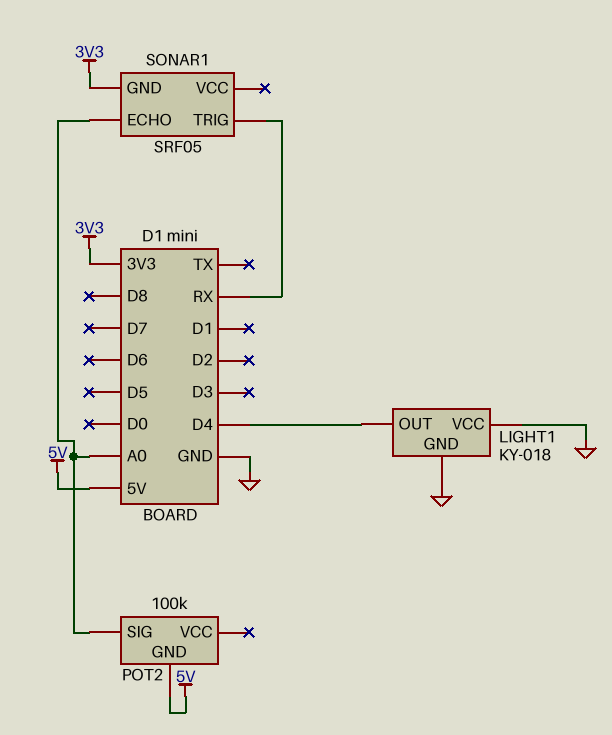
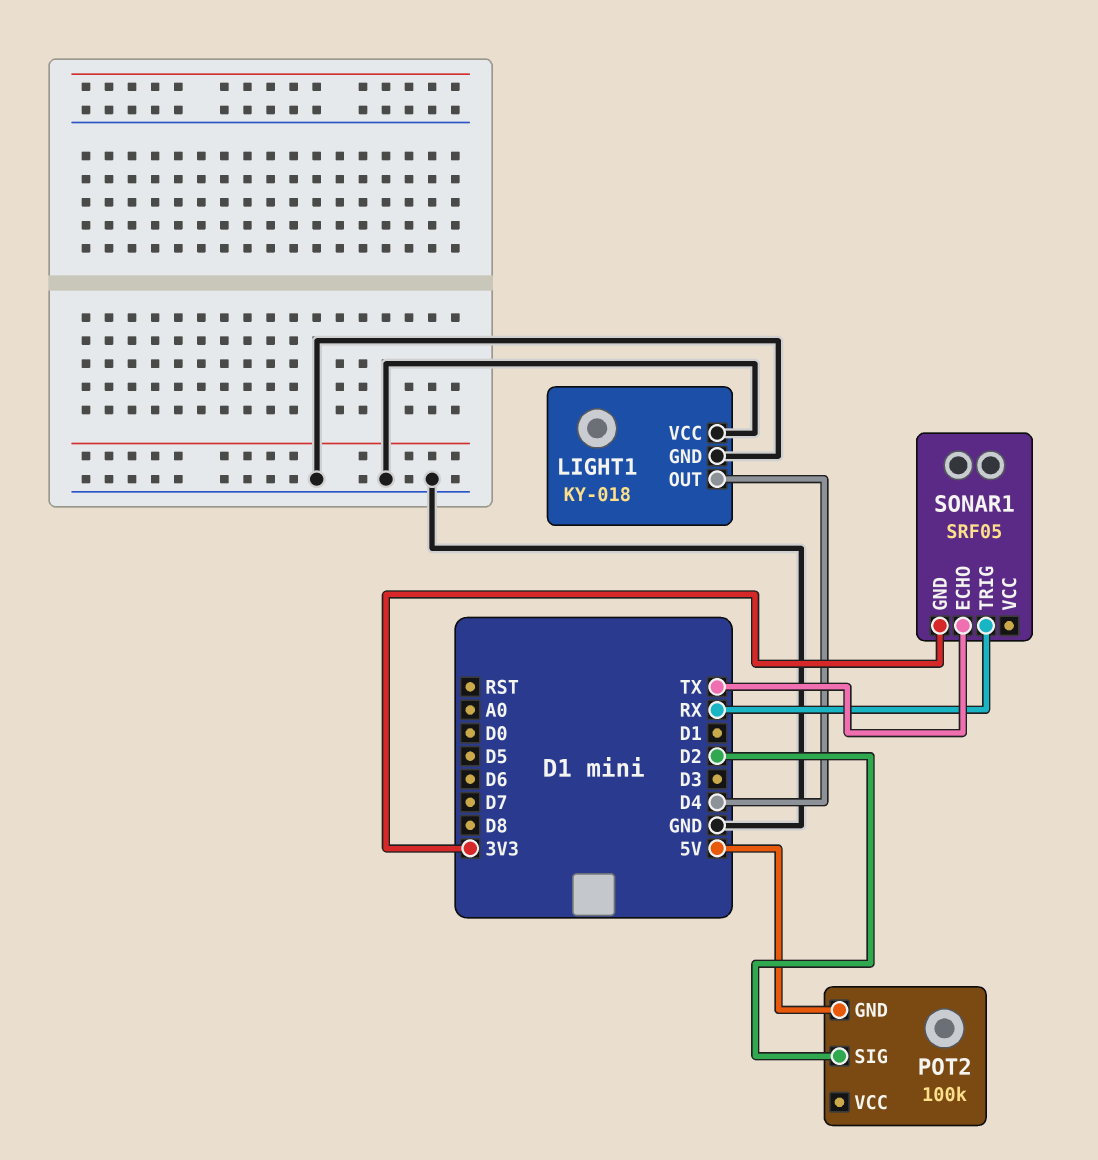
POT2 pin SIG: A0 -> D2
SONAR1 pin ECHO: A0 -> TX

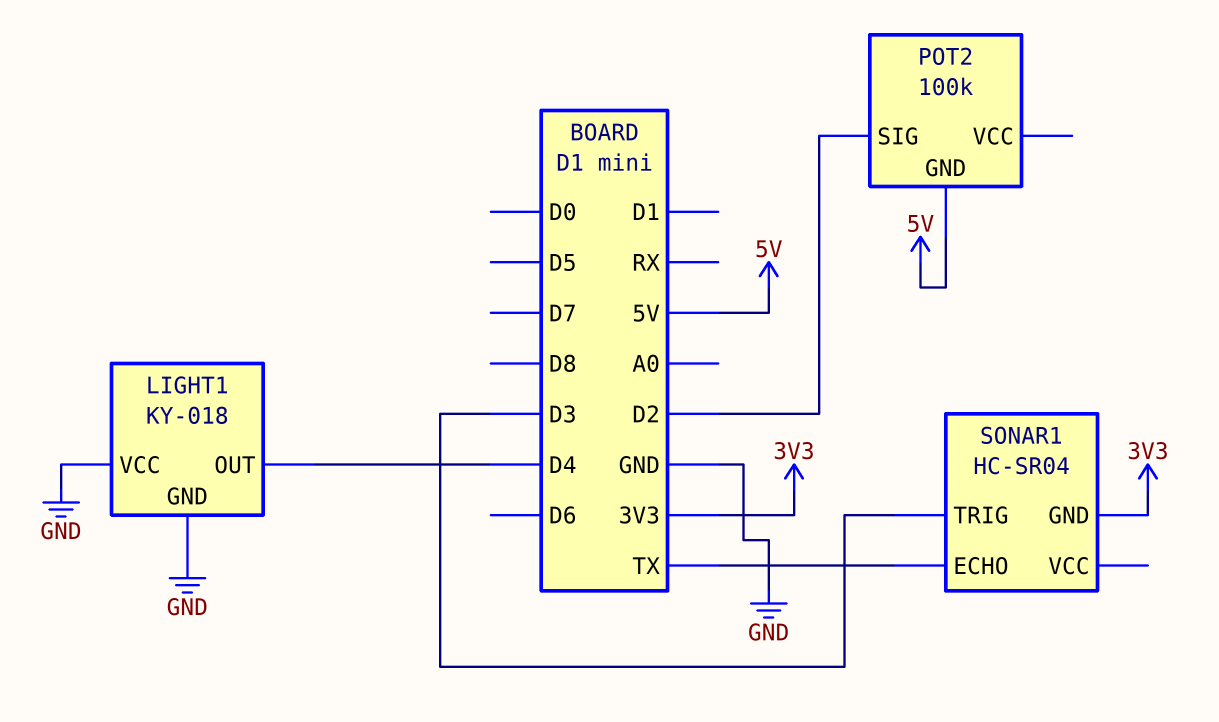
SONAR1: SRF05 -> HC-SR04
SONAR1 pin TRIG: RX -> D3

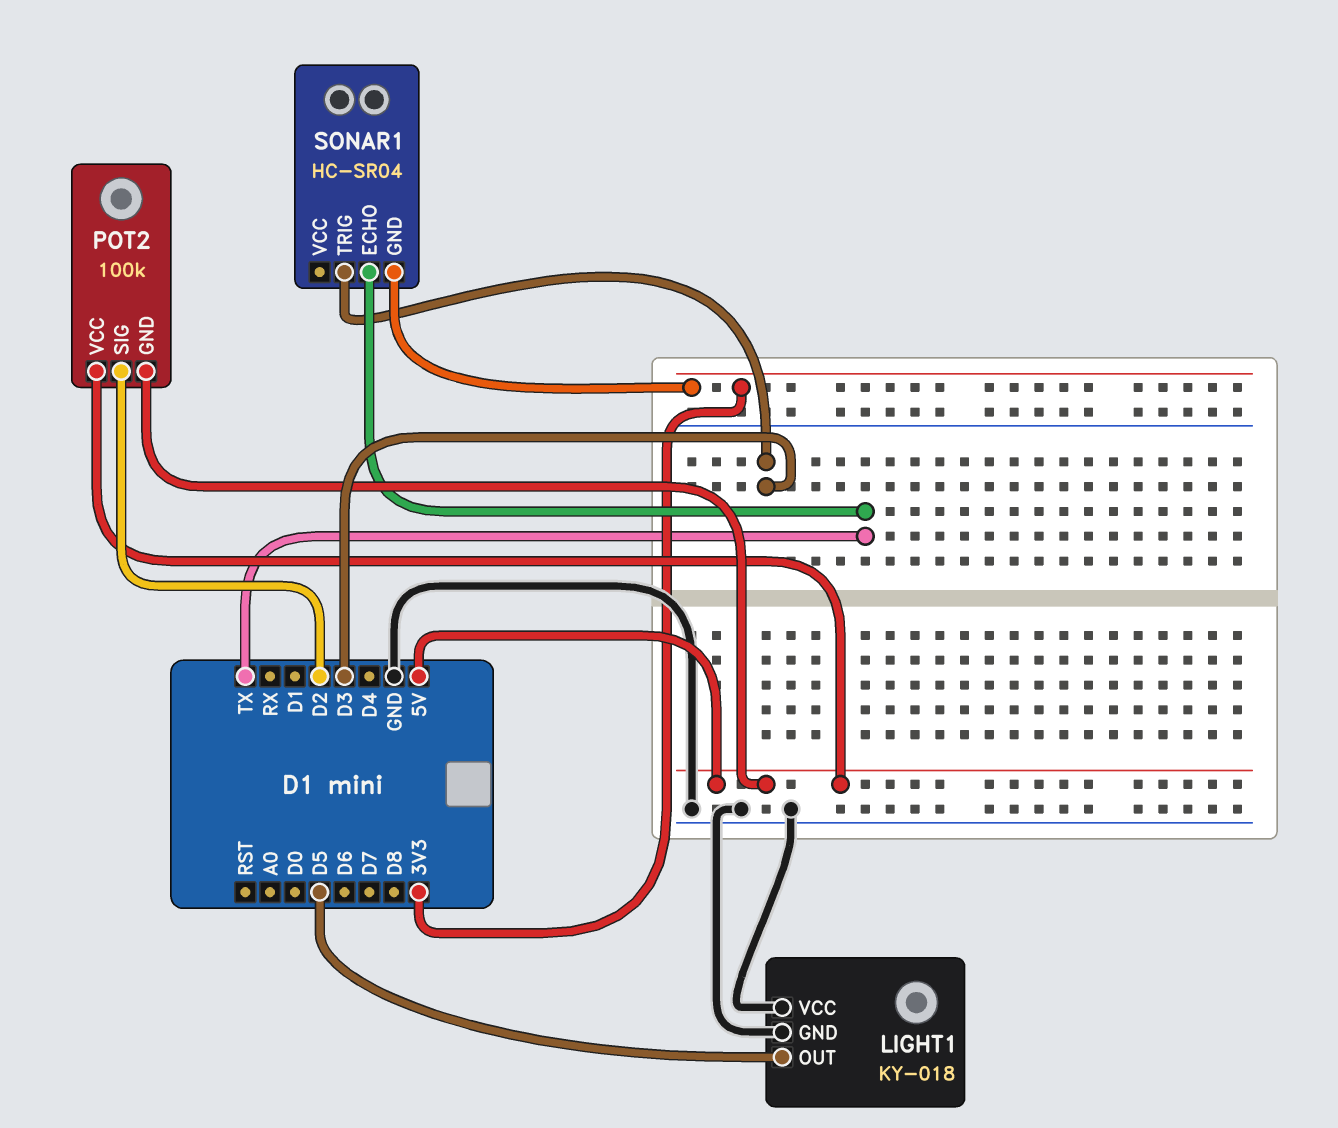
LIGHT1 pin OUT: D4 -> D5
POT2 pin VCC: none -> 5V

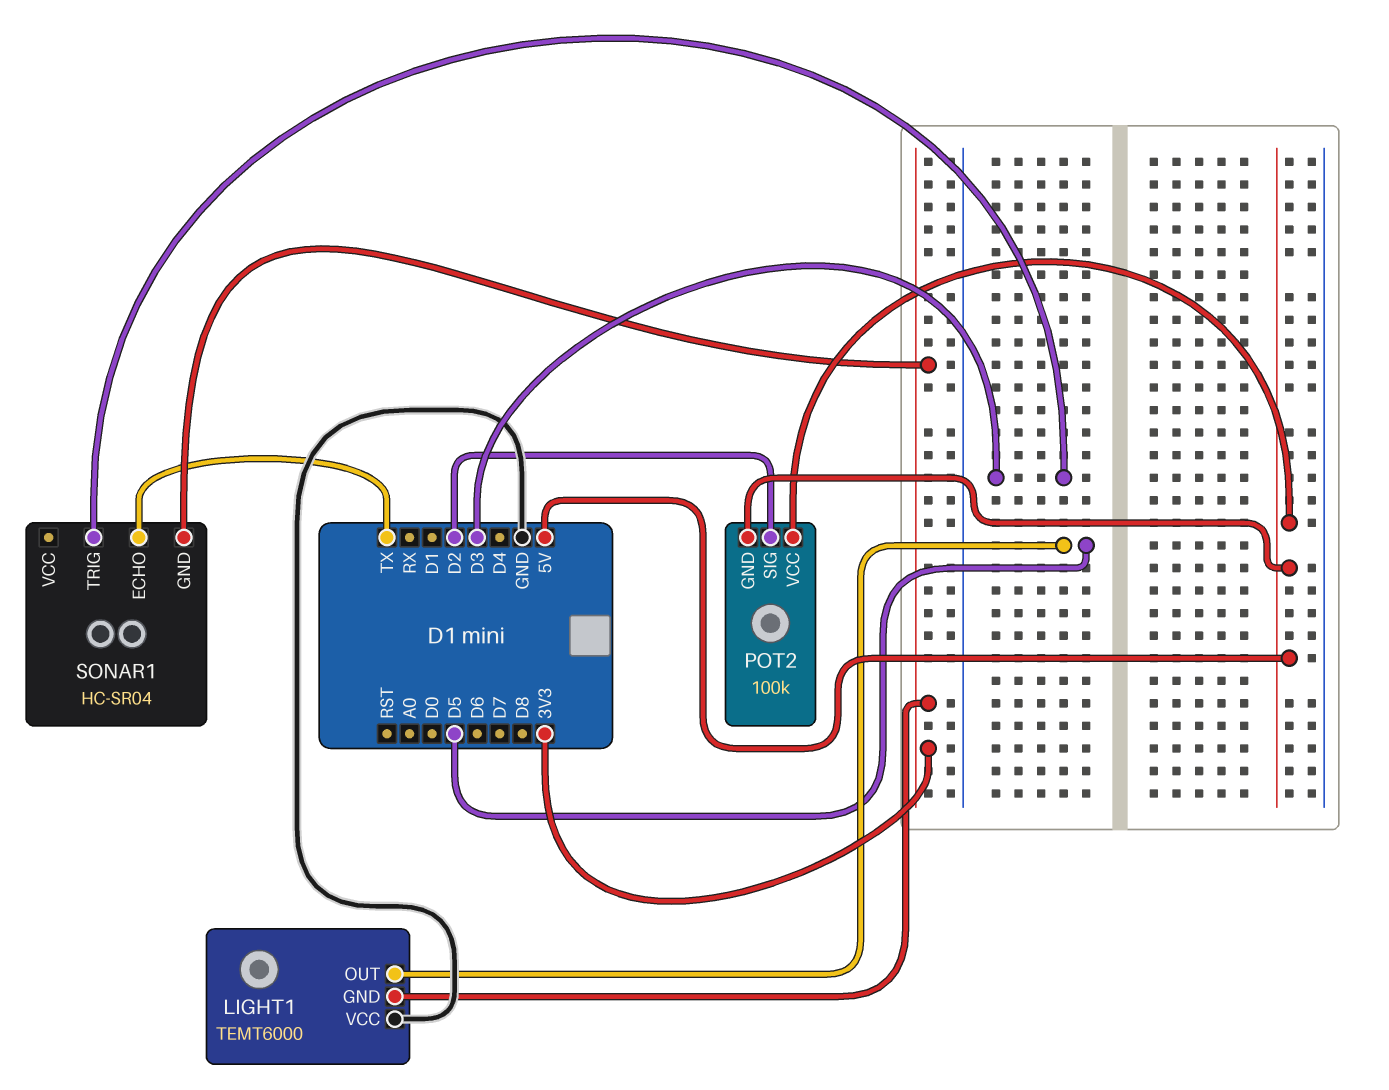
LIGHT1: KY-018 -> TEMT6000
LIGHT1 pin GND: GND -> 3V3

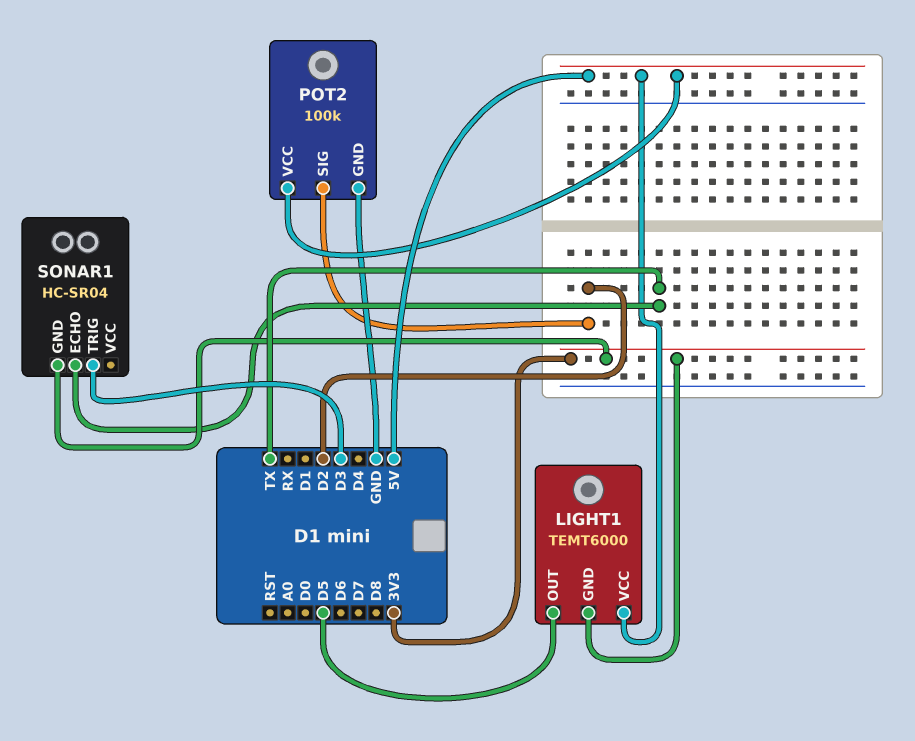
LIGHT1 pin VCC: GND -> 5V
POT2 pin GND: 5V -> GND

